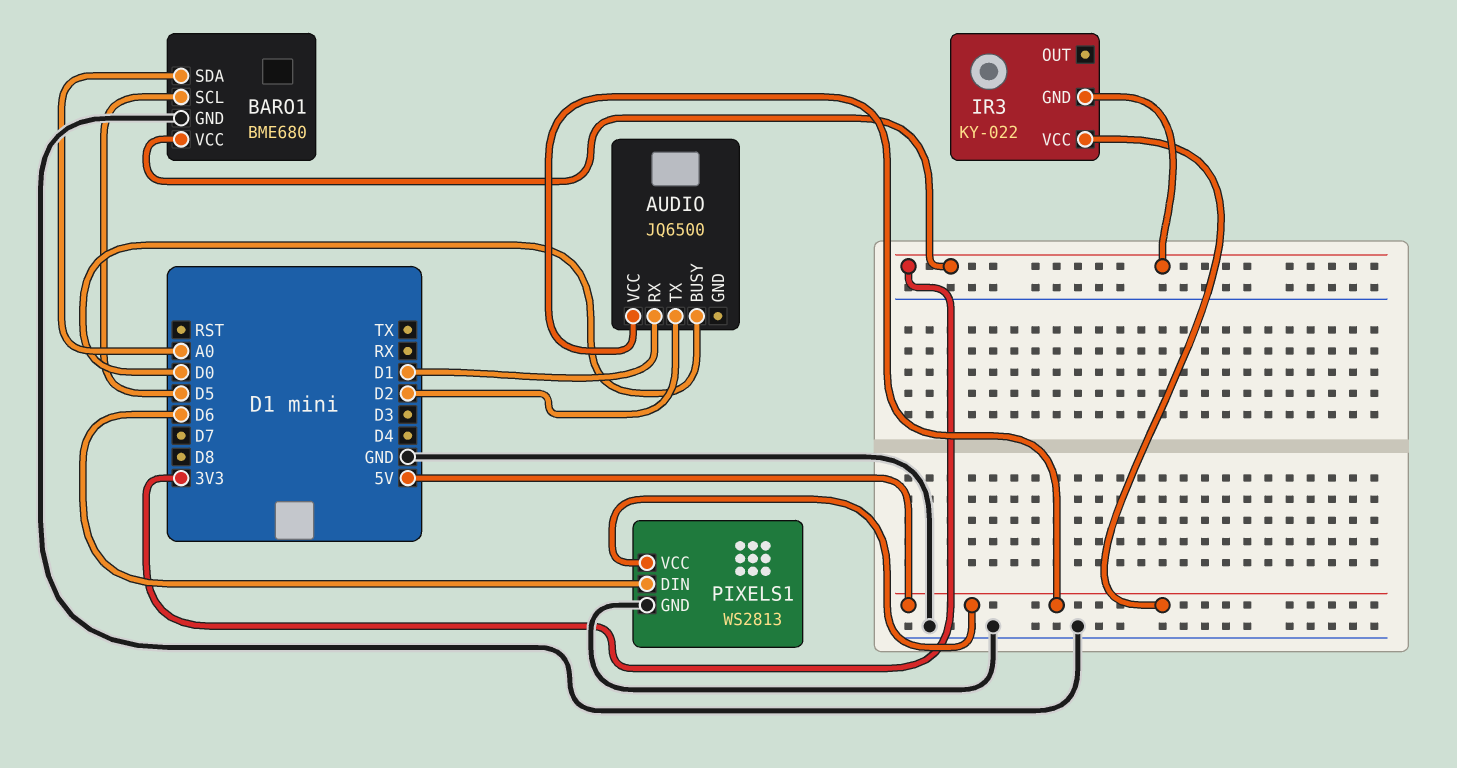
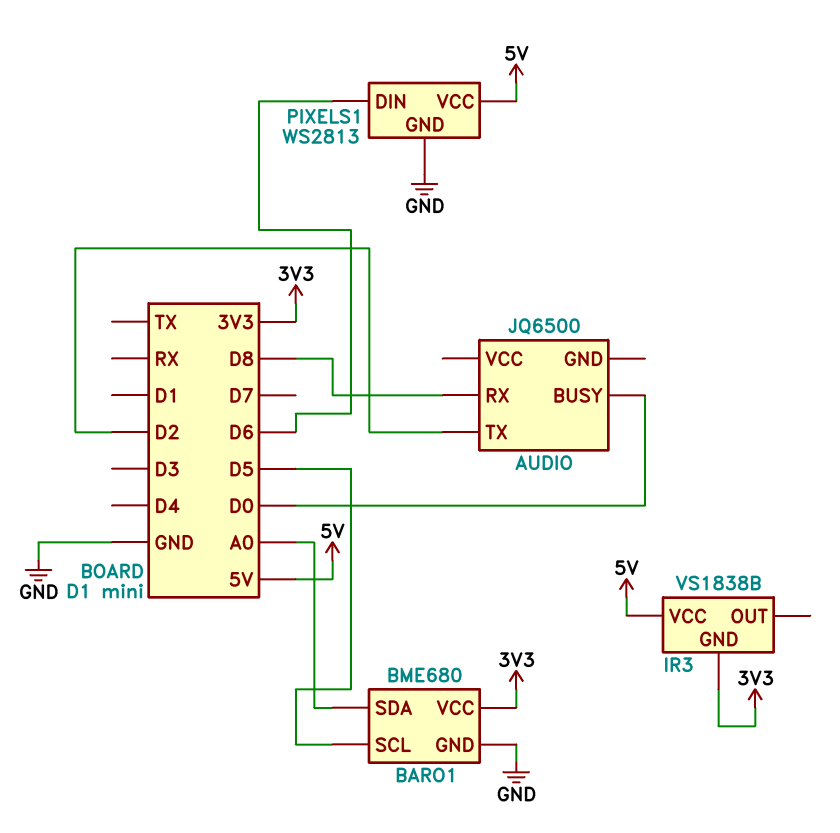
AUDIO pin RX: D1 -> D8
AUDIO pin VCC: 5V -> none
IR3: KY-022 -> VS1838B

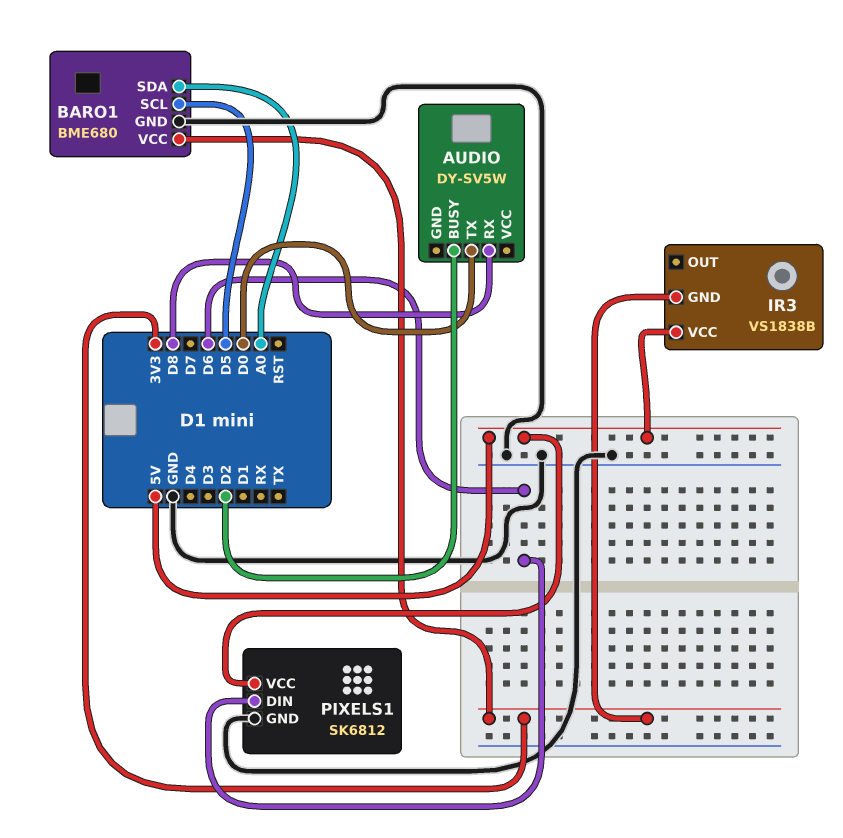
AUDIO: JQ6500 -> DY-SV5W
AUDIO pin BUSY: D0 -> D2
AUDIO pin TX: D2 -> D0
PIXELS1: WS2813 -> SK6812

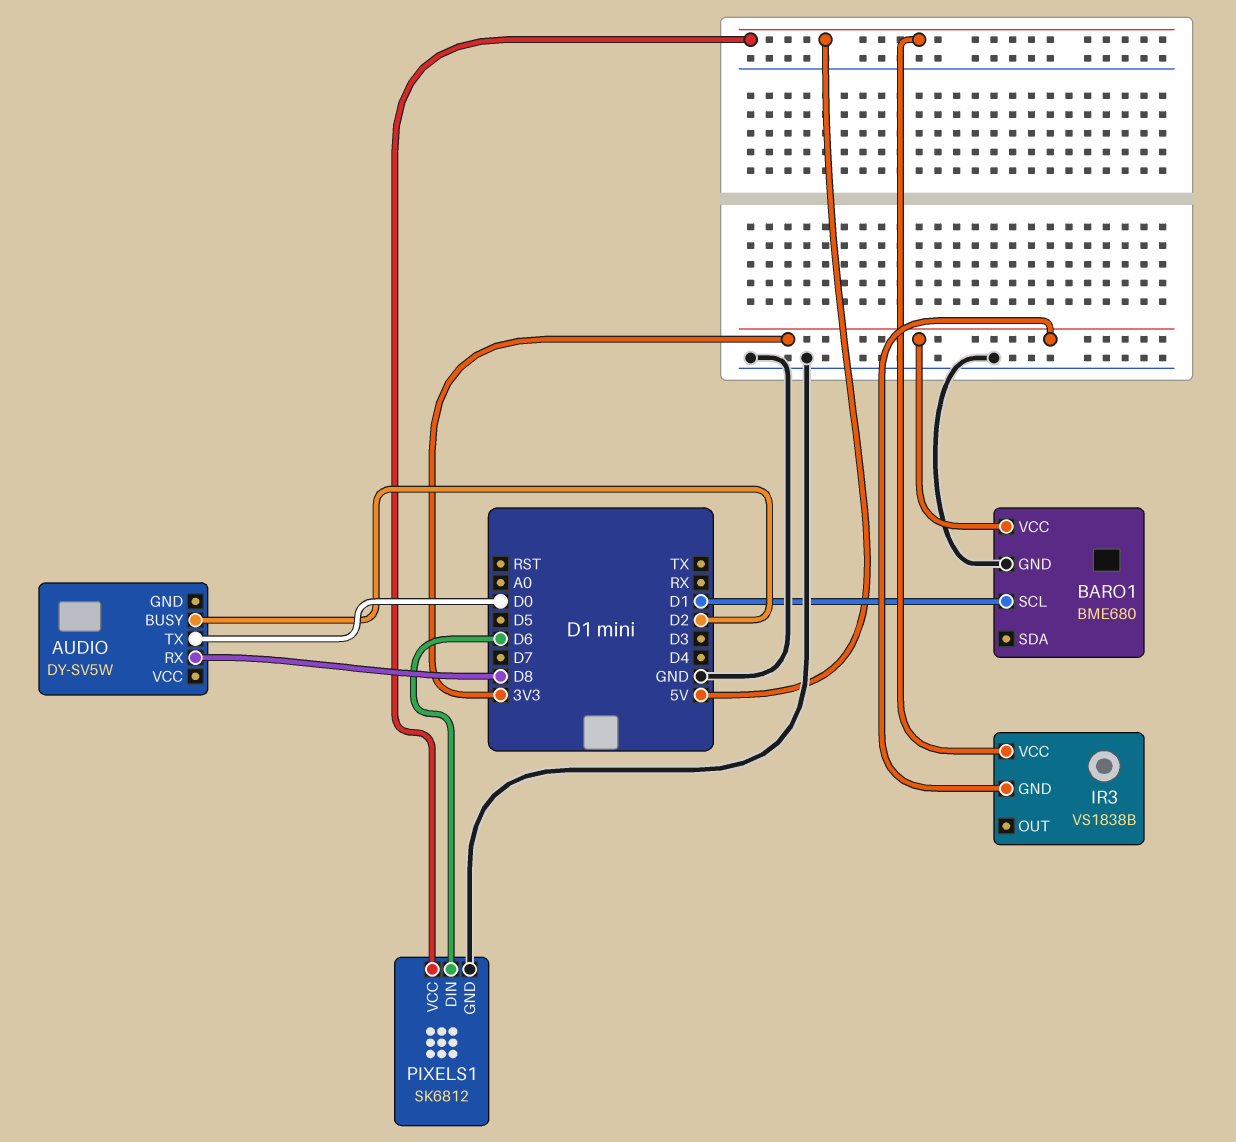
BARO1 pin SCL: D5 -> D1
BARO1 pin SDA: A0 -> none

